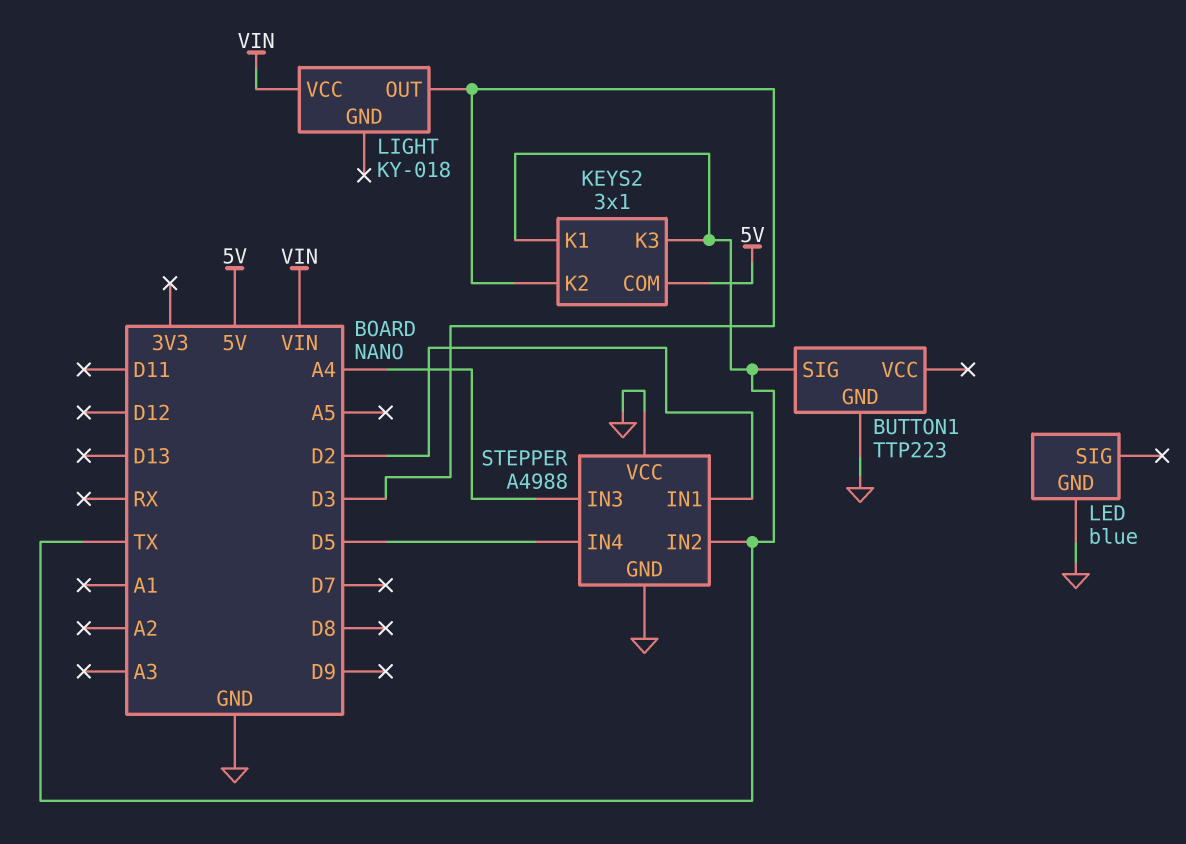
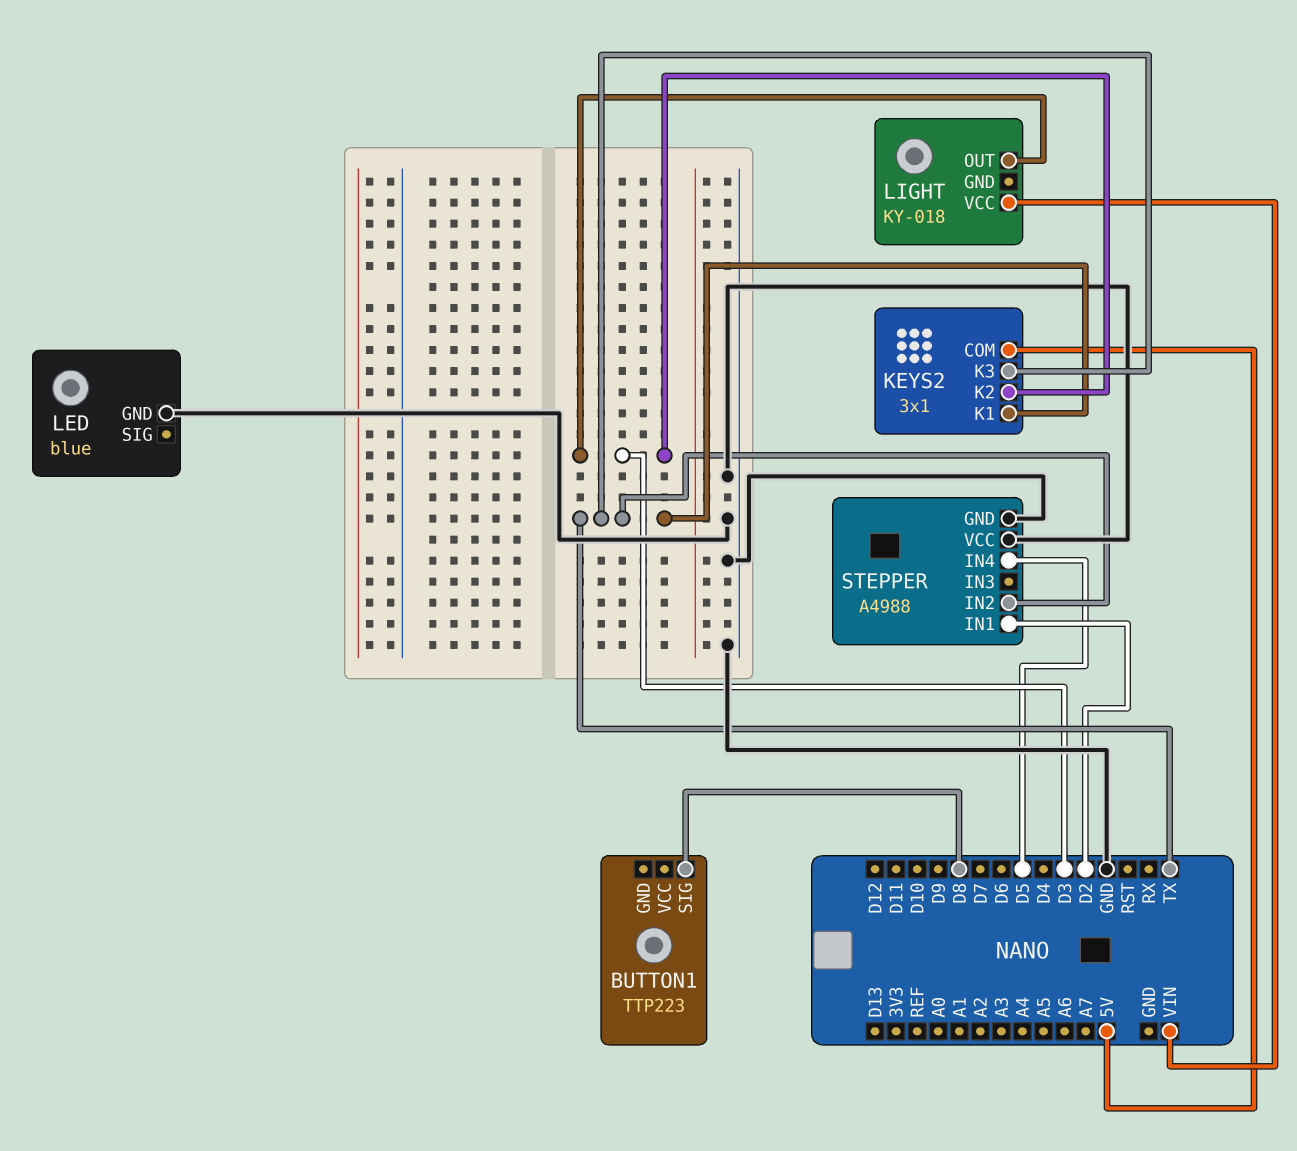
BUTTON1 pin GND: GND -> none
BUTTON1 pin SIG: TX -> D8
STEPPER pin IN3: A4 -> none

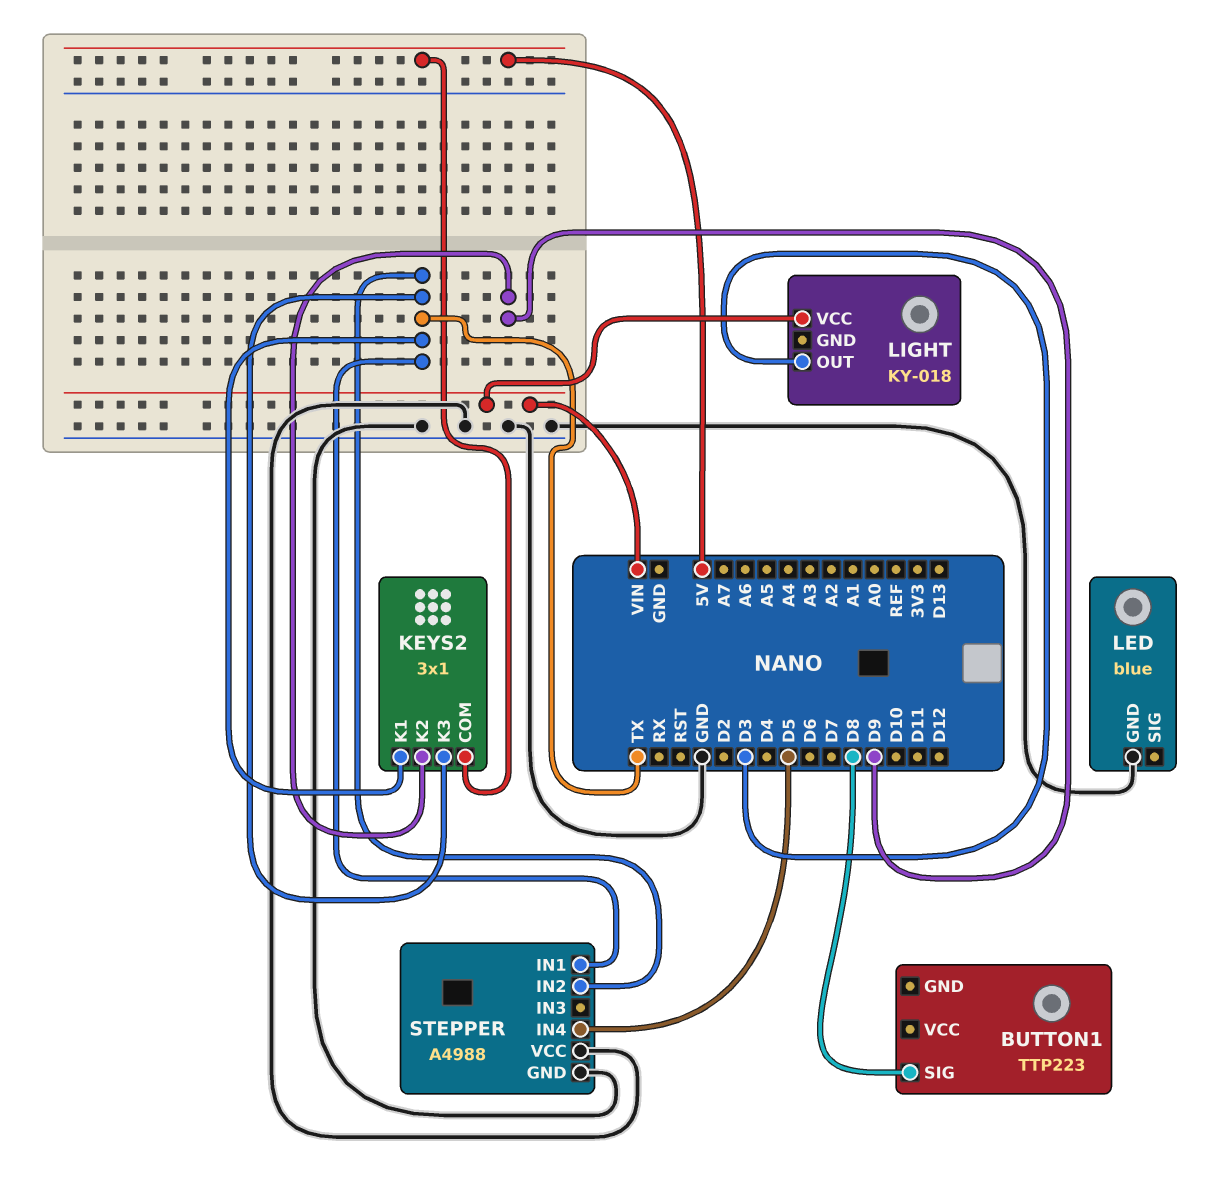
KEYS2 pin K2: D3 -> D9
STEPPER pin IN1: D2 -> TX

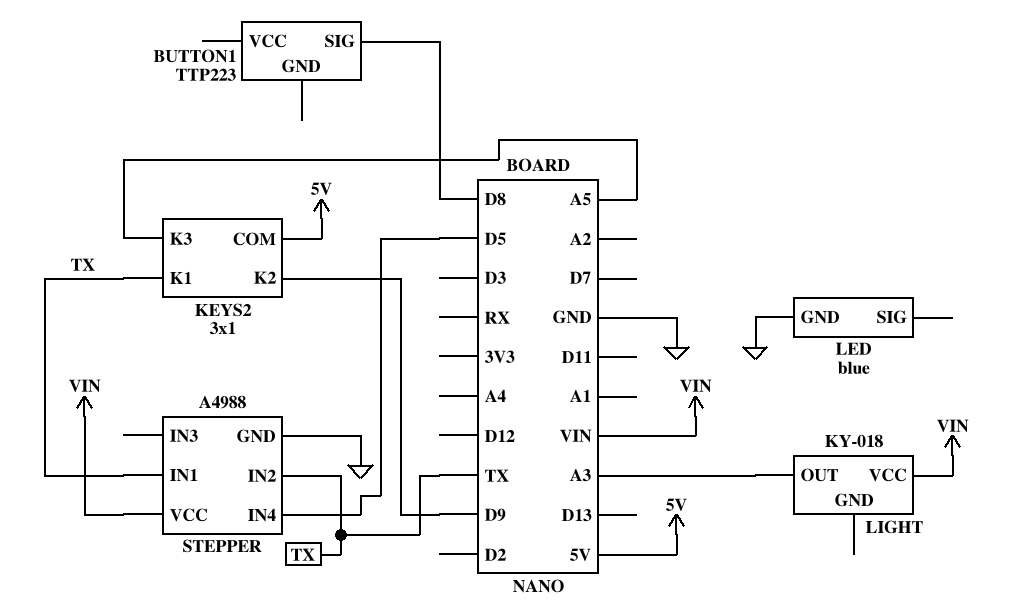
KEYS2 pin K3: TX -> A5
LIGHT pin OUT: D3 -> A3
STEPPER pin VCC: GND -> VIN

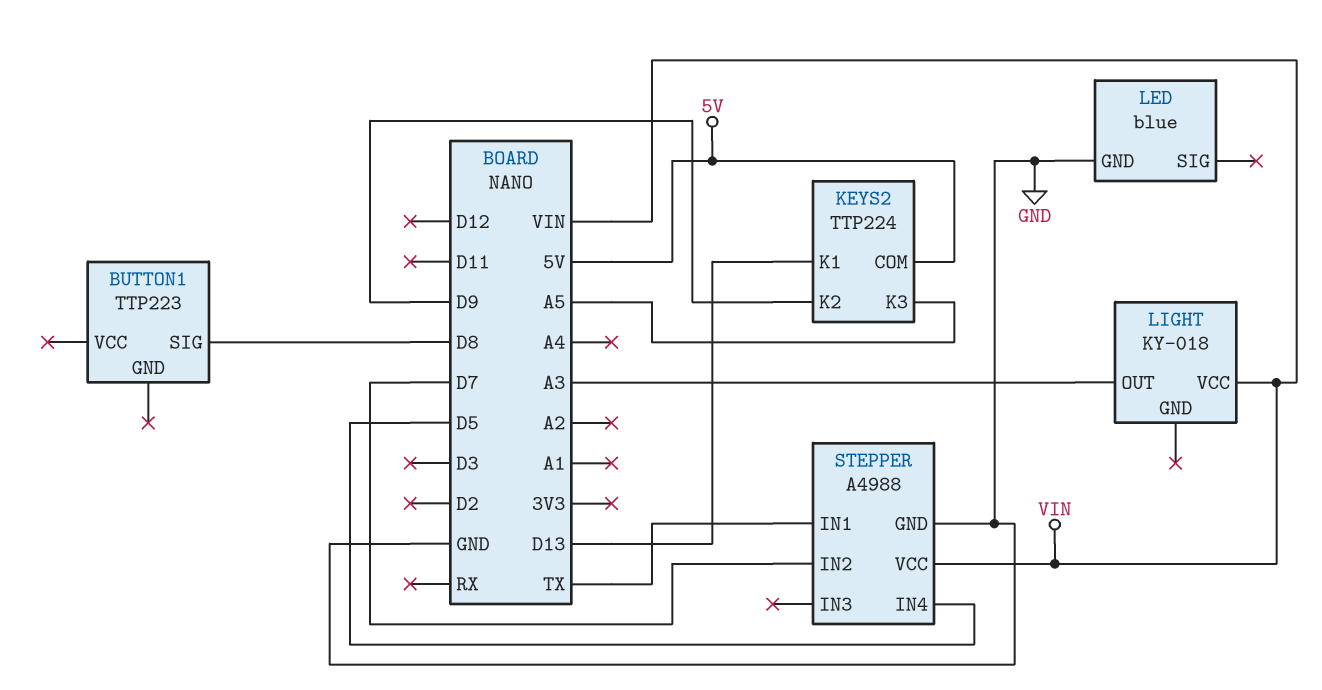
KEYS2: 3x1 -> TTP224
KEYS2 pin K1: TX -> D13
STEPPER pin IN2: TX -> D7

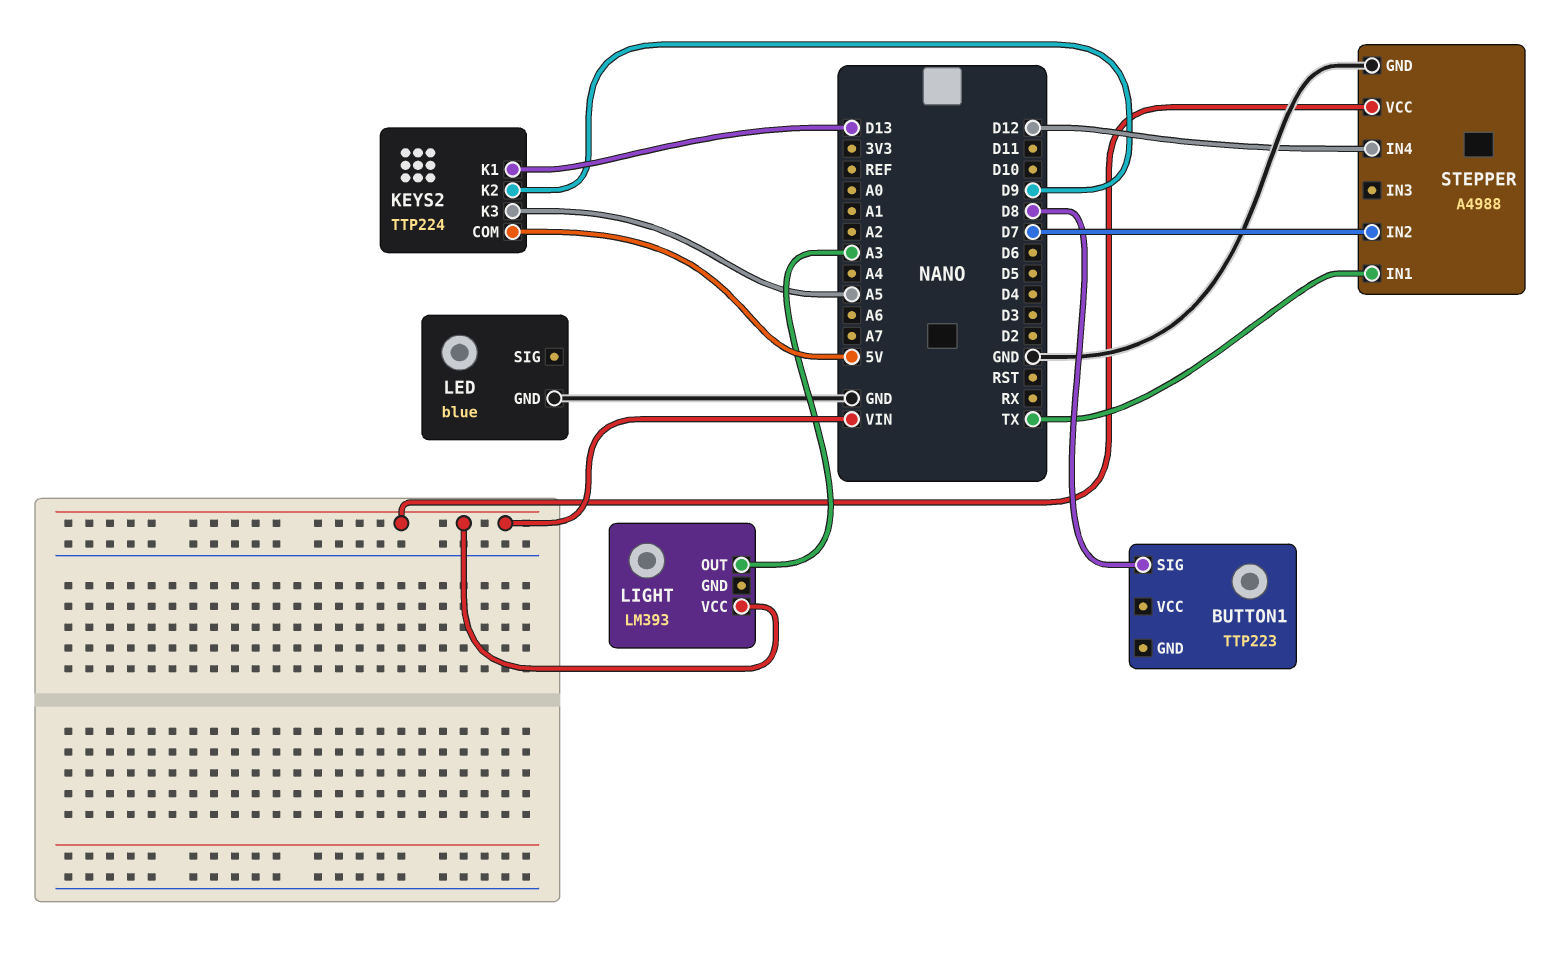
LIGHT: KY-018 -> LM393
STEPPER pin IN4: D5 -> D12

